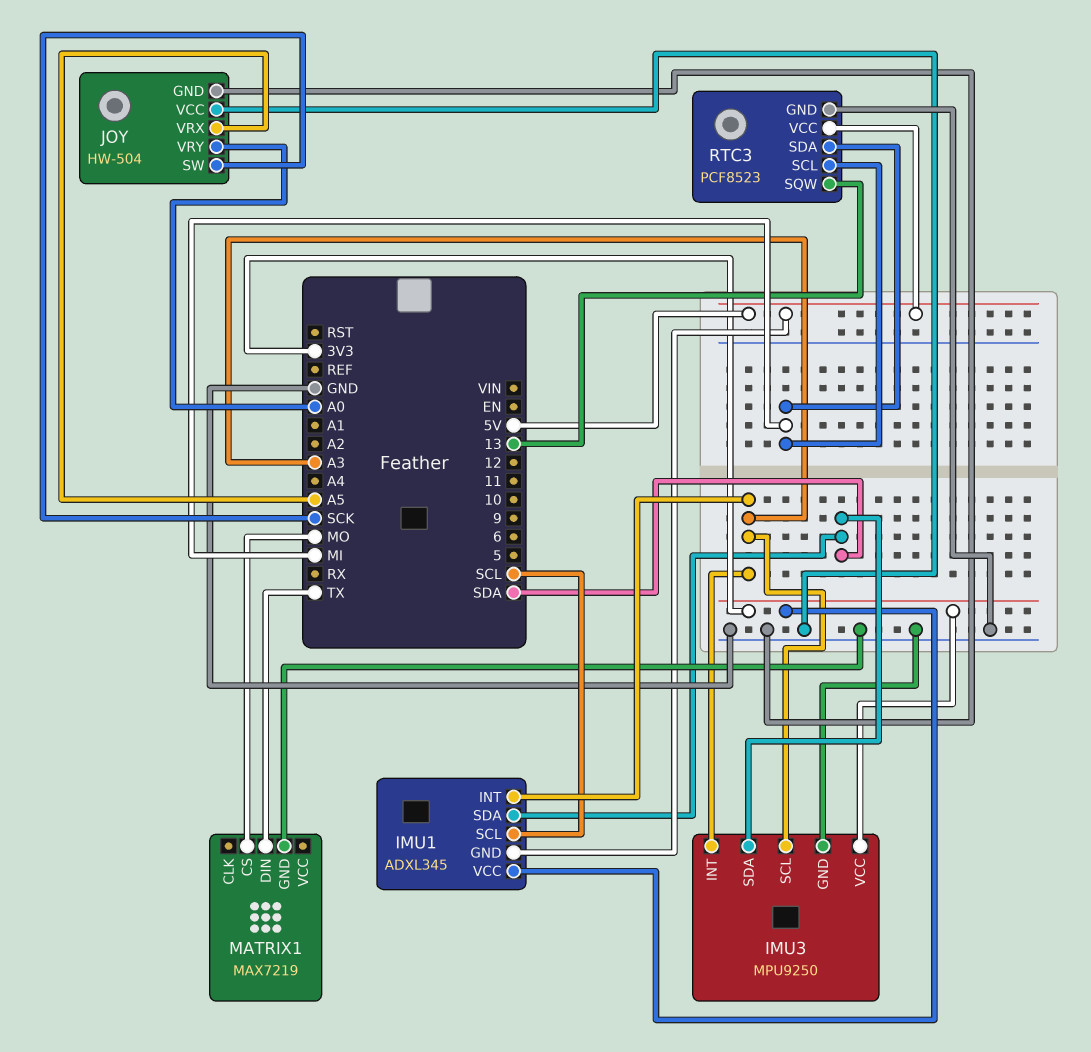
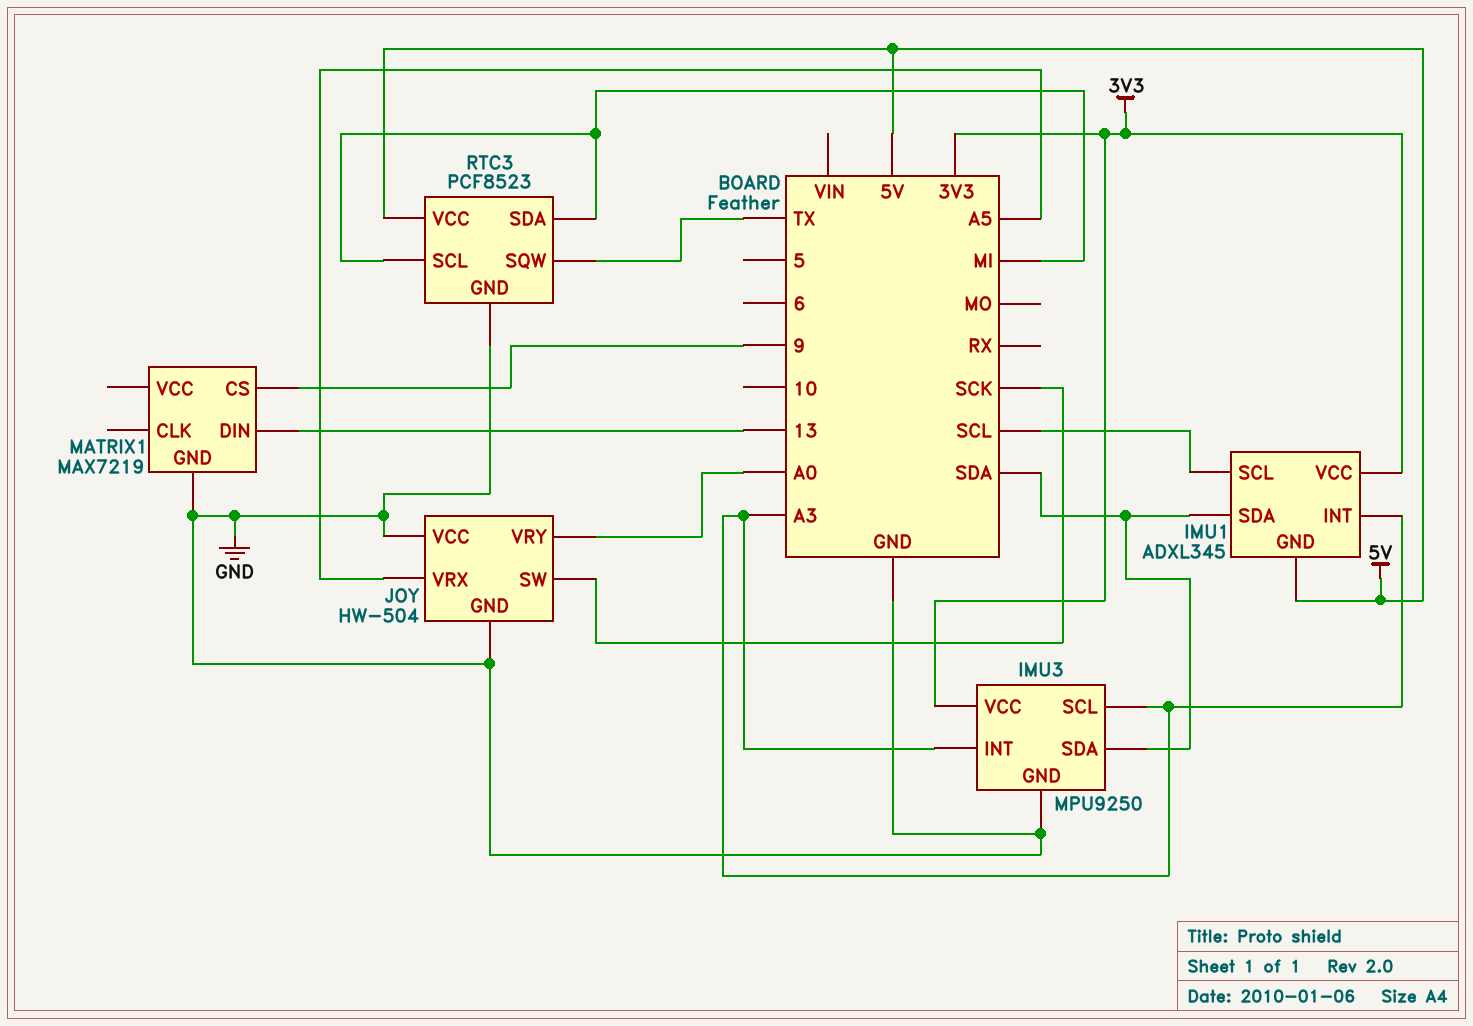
MATRIX1 pin CS: MO -> 9
MATRIX1 pin DIN: TX -> 13
RTC3 pin SQW: 13 -> TX

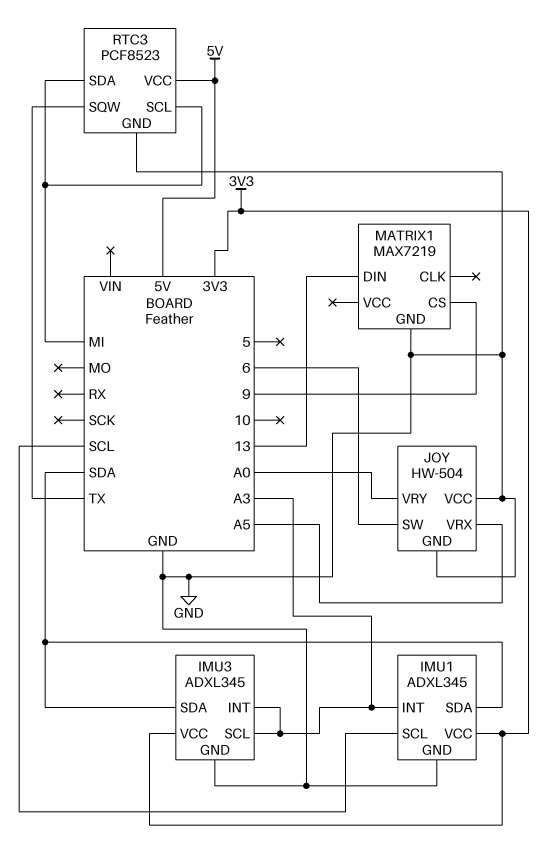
IMU1 pin GND: 5V -> GND
IMU3: MPU9250 -> ADXL345
JOY pin SW: SCK -> 6

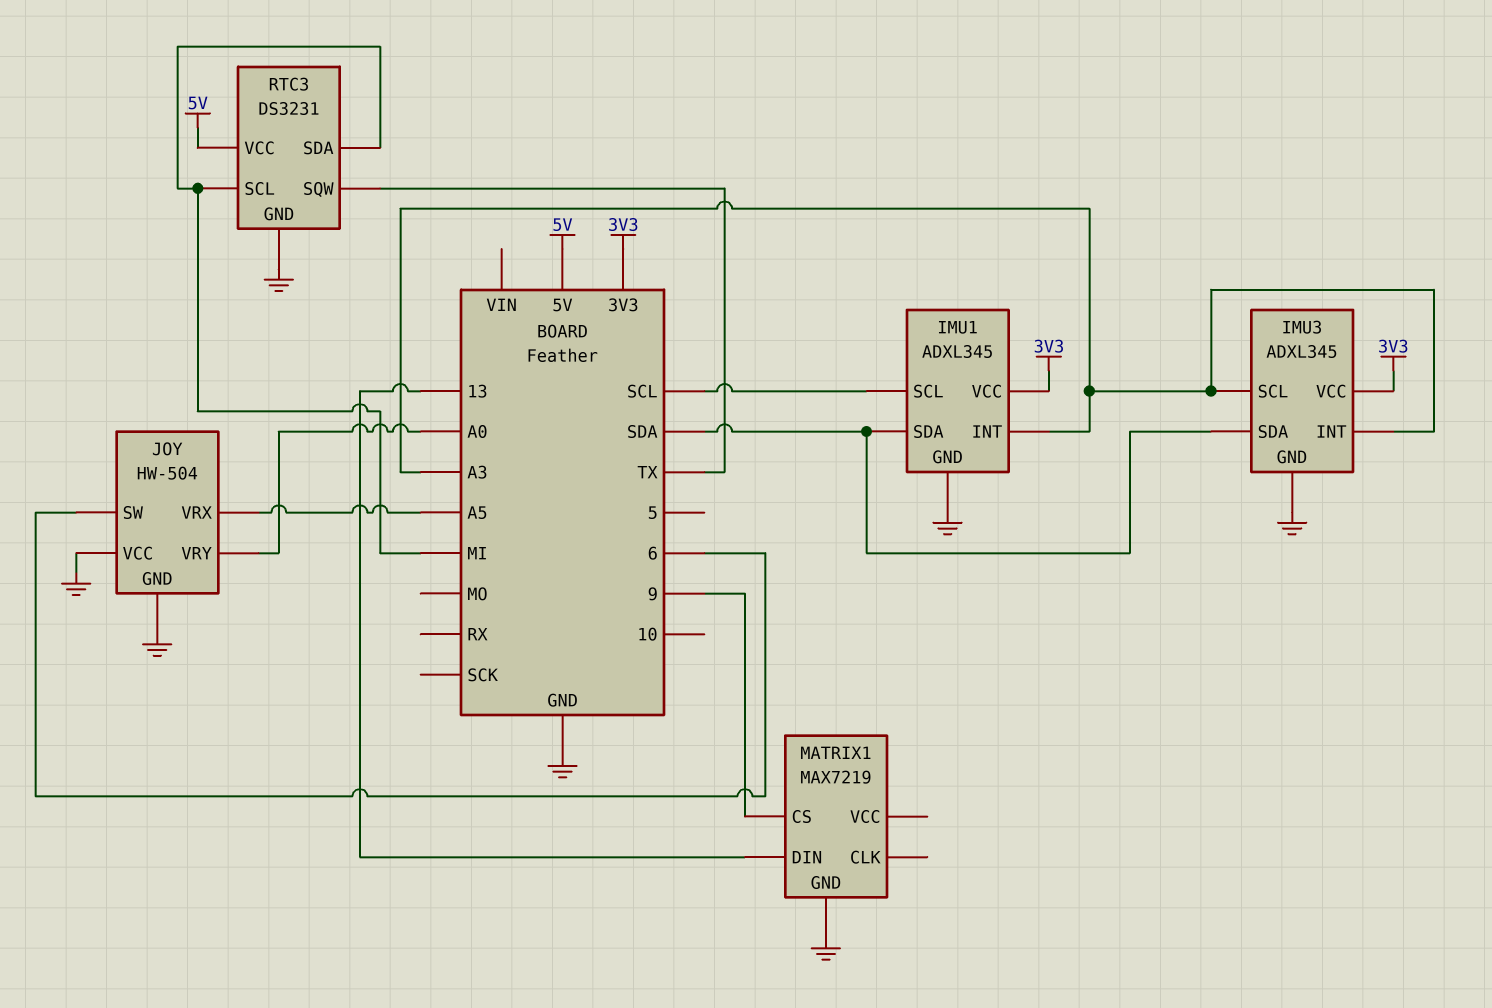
RTC3: PCF8523 -> DS3231

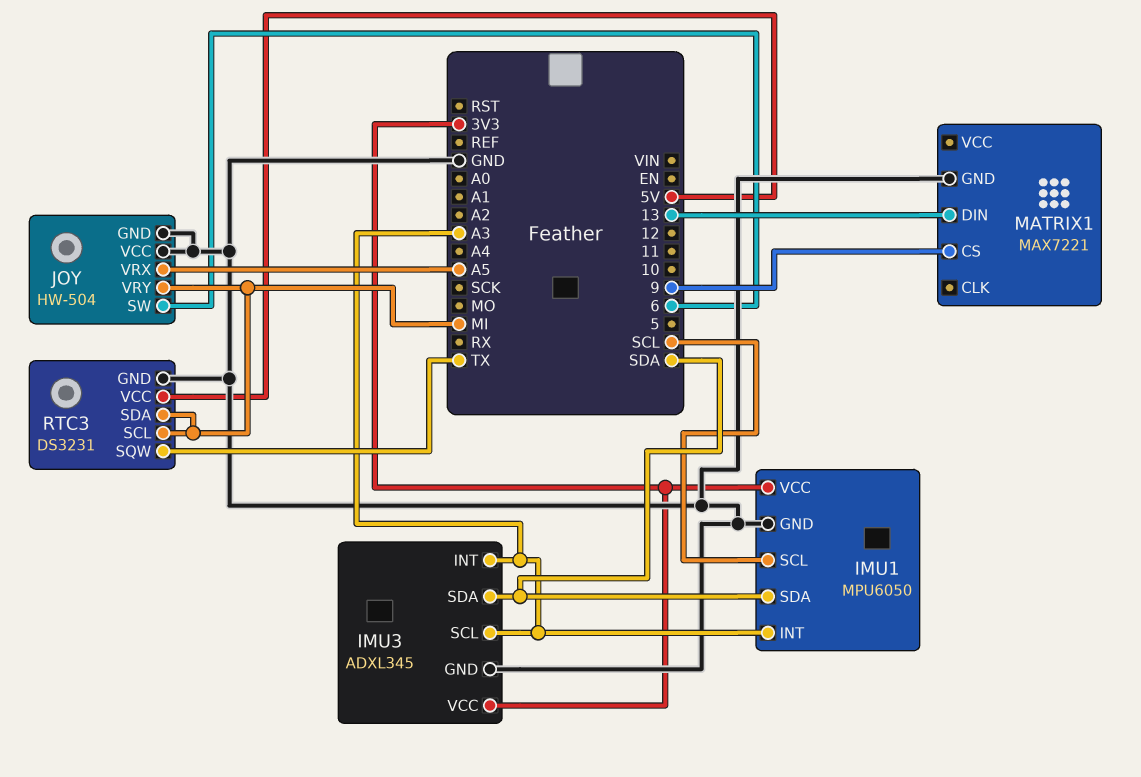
IMU1: ADXL345 -> MPU6050
JOY pin VRY: A0 -> MI
MATRIX1: MAX7219 -> MAX7221

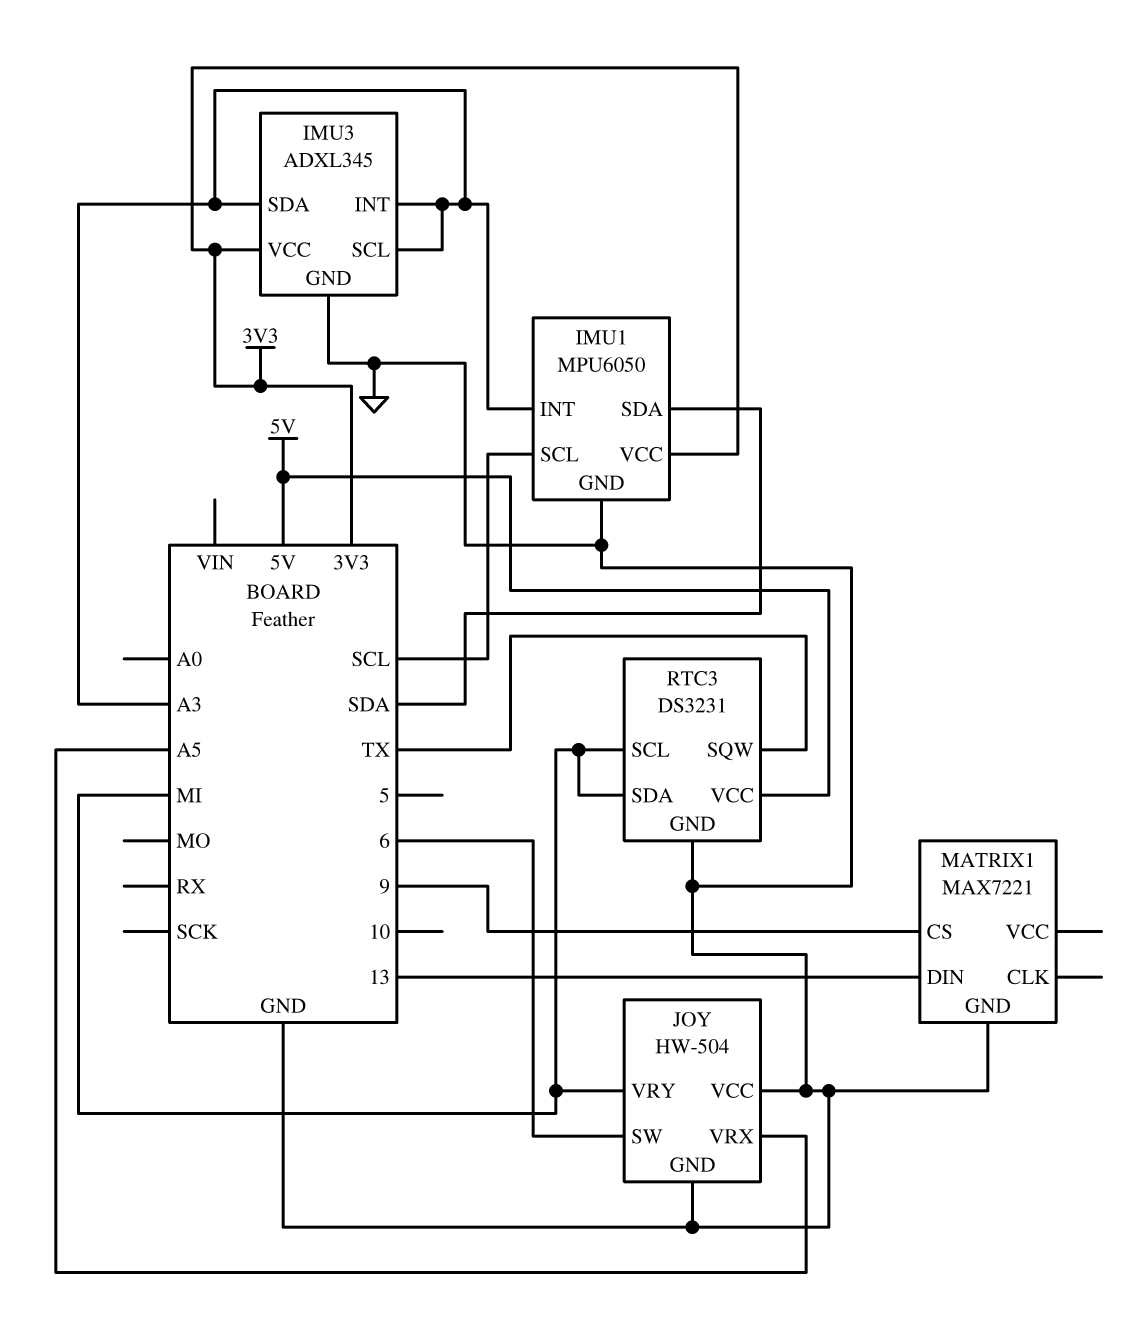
IMU3 pin SDA: SDA -> A3

